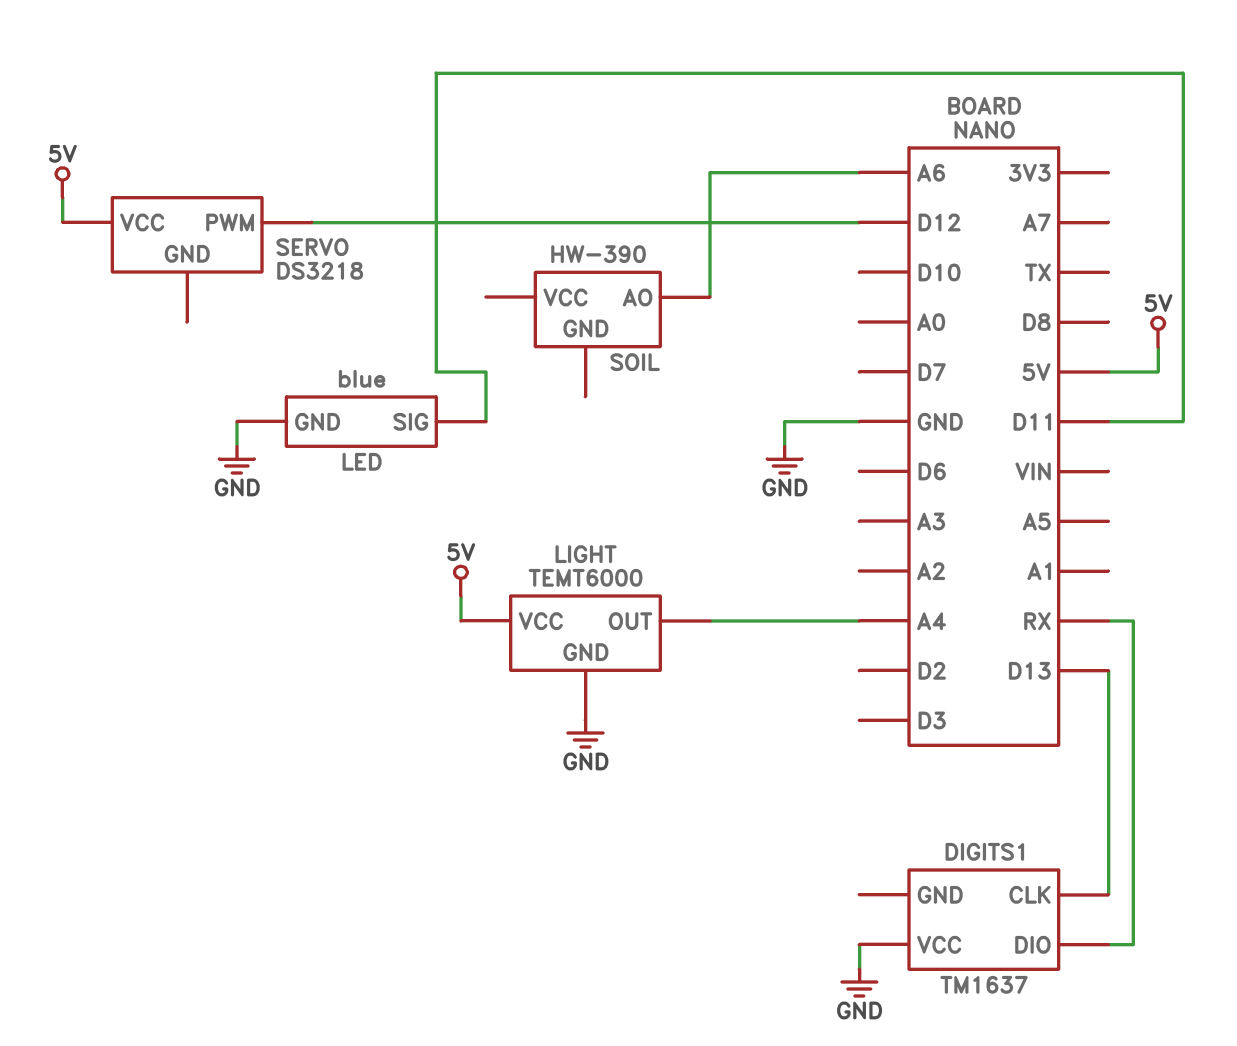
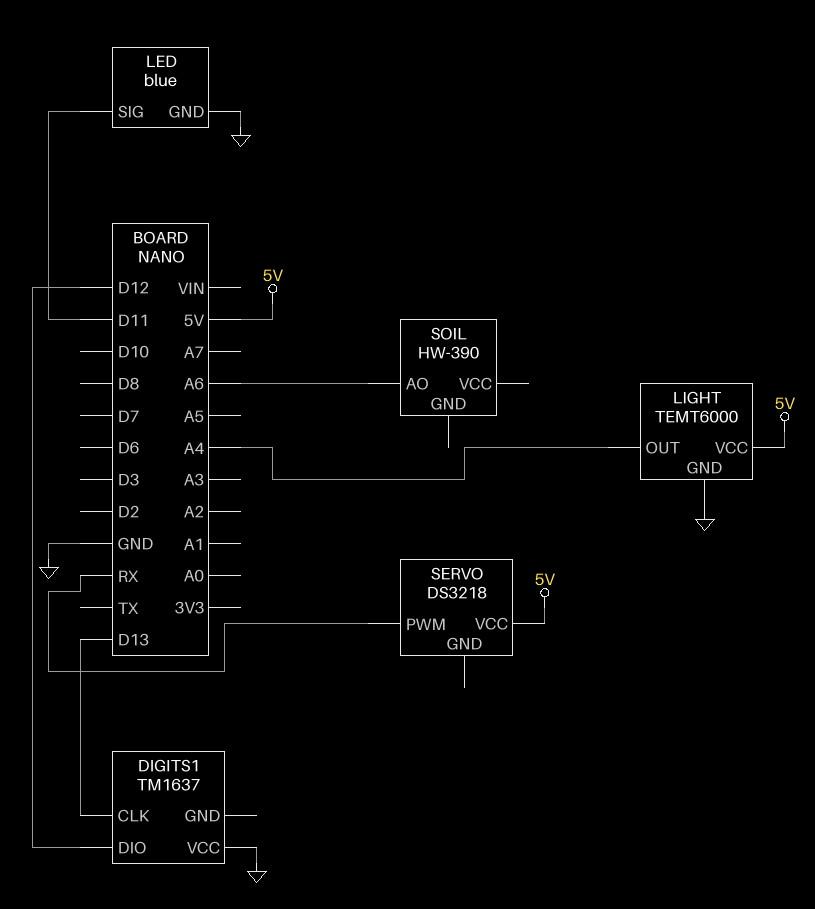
DIGITS1 pin DIO: RX -> D12
SERVO pin PWM: D12 -> RX

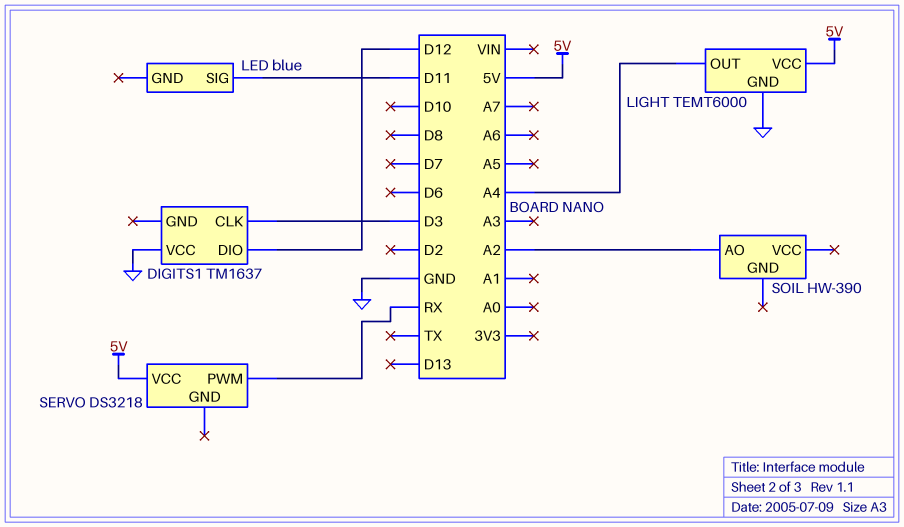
DIGITS1 pin CLK: D13 -> D3
LED pin GND: GND -> none
SOIL pin AO: A6 -> A2

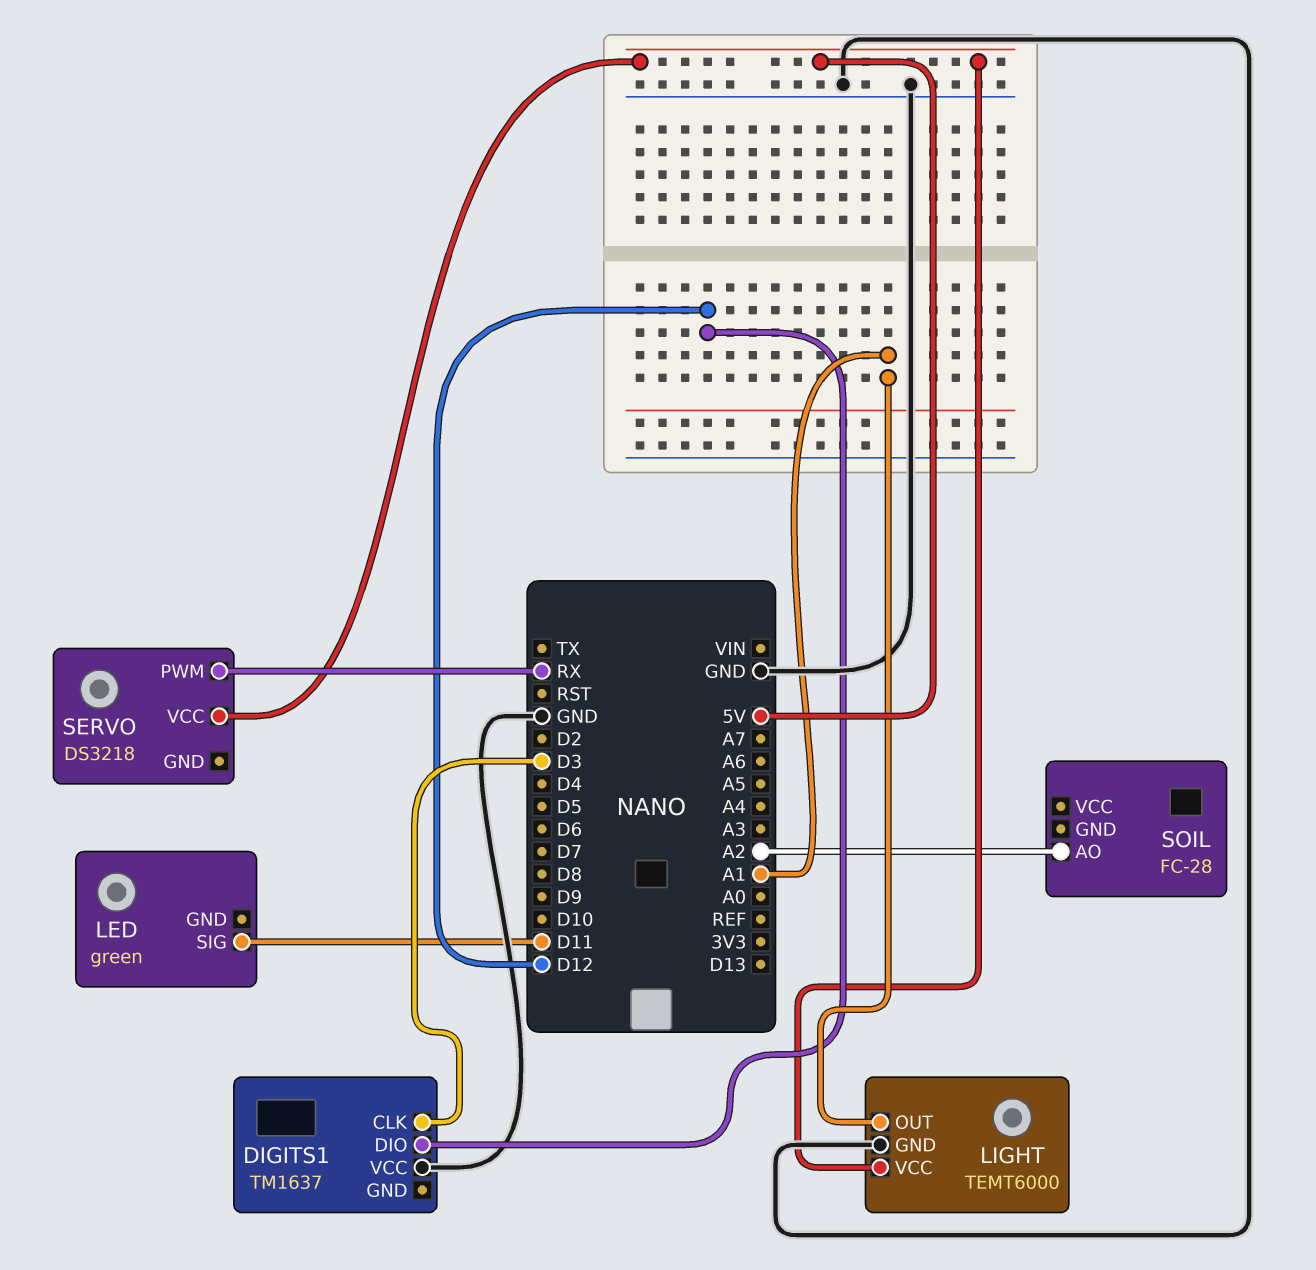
LED: blue -> green
LIGHT pin OUT: A4 -> A1
SOIL: HW-390 -> FC-28

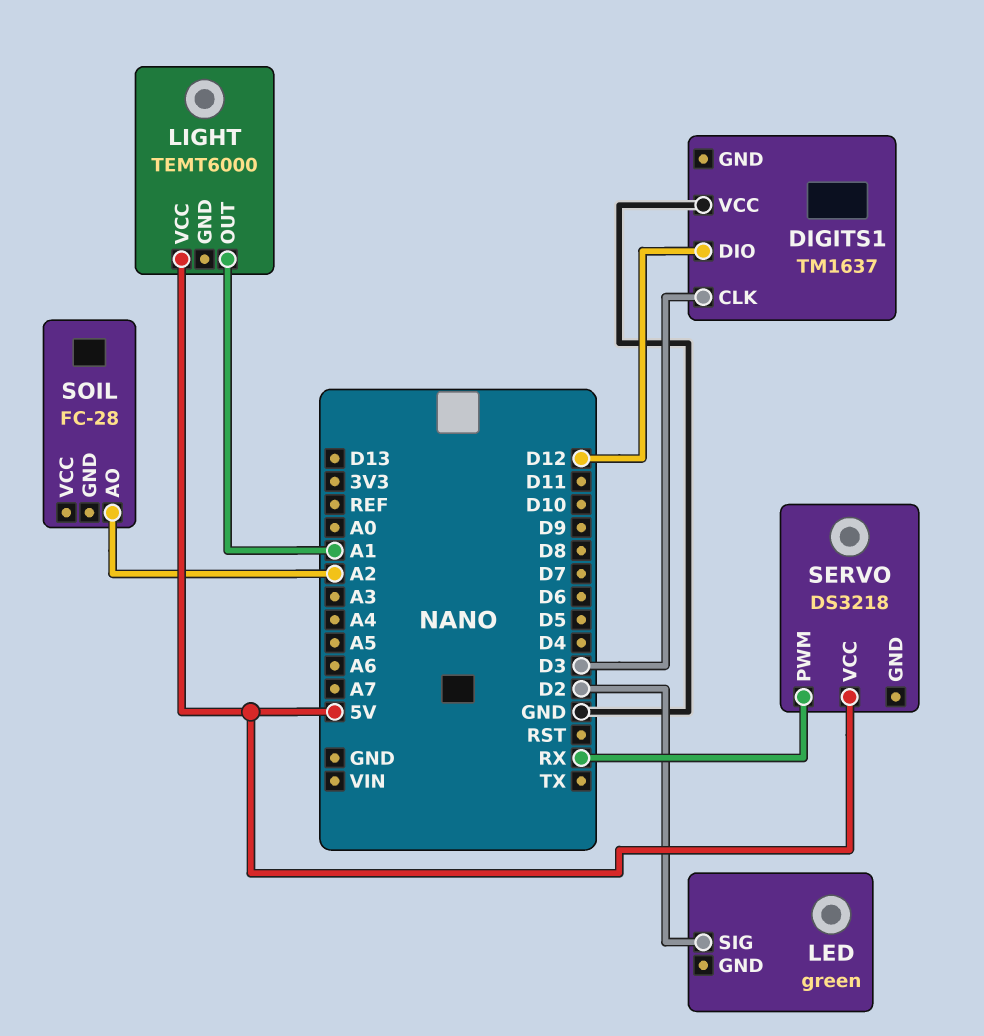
LED pin SIG: D11 -> D2
LIGHT pin GND: GND -> none

